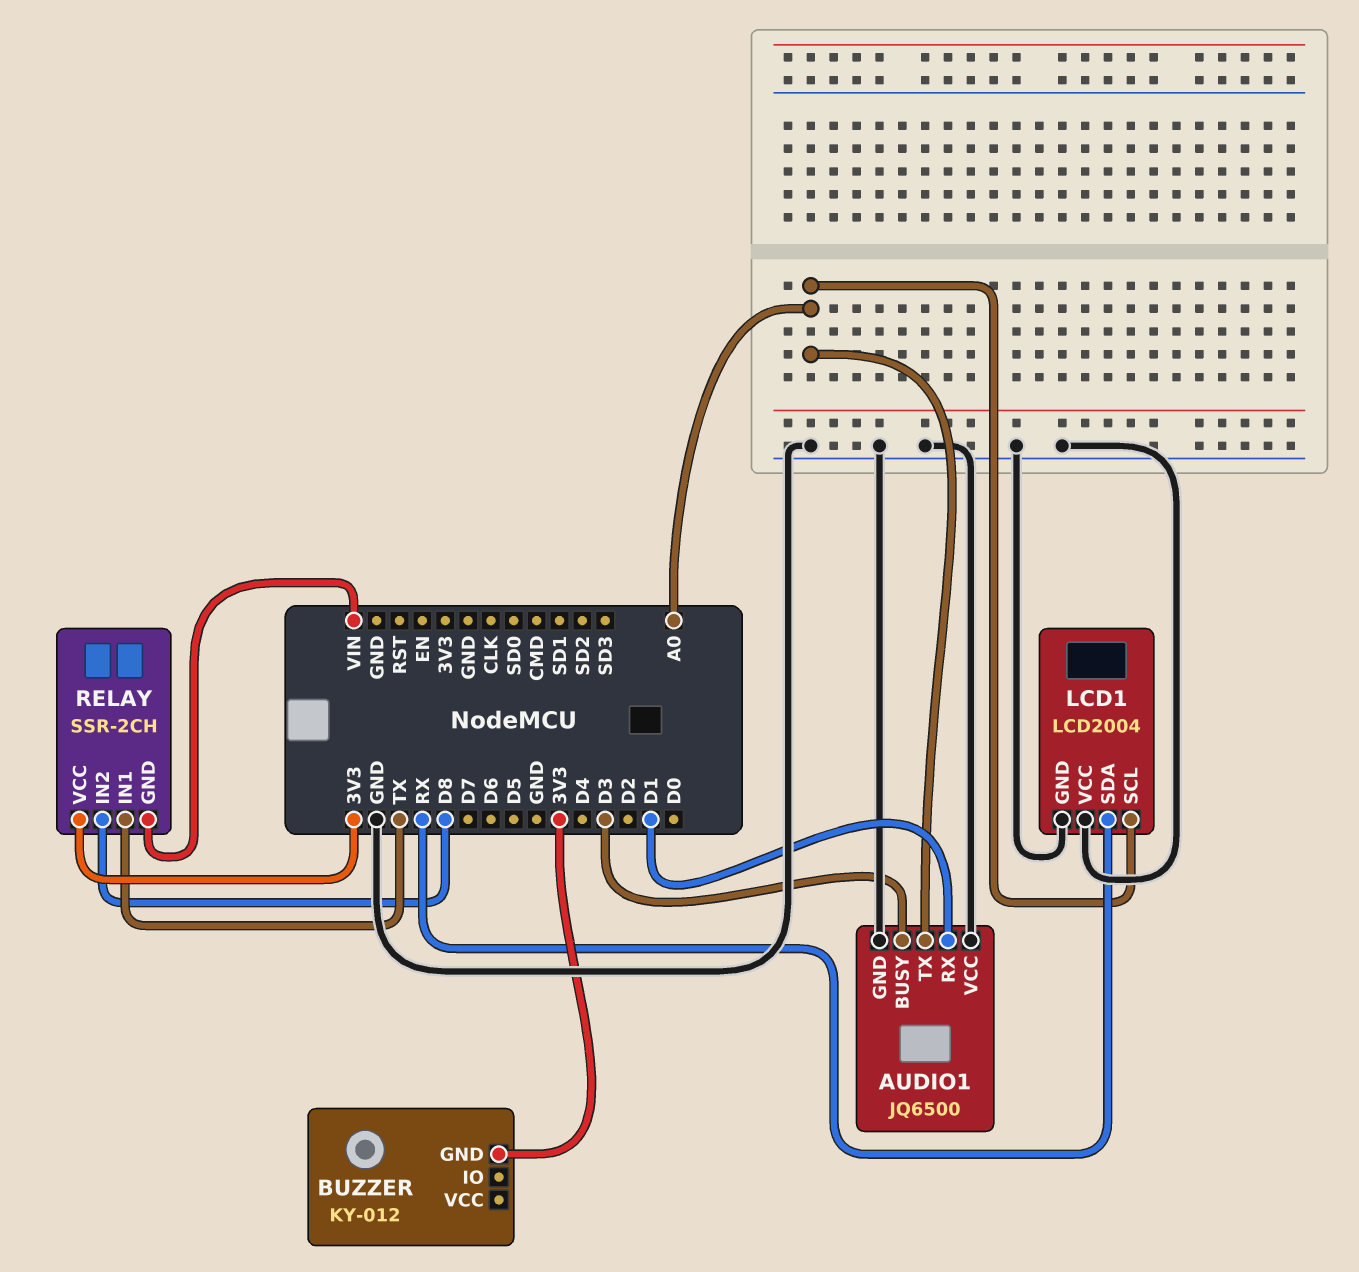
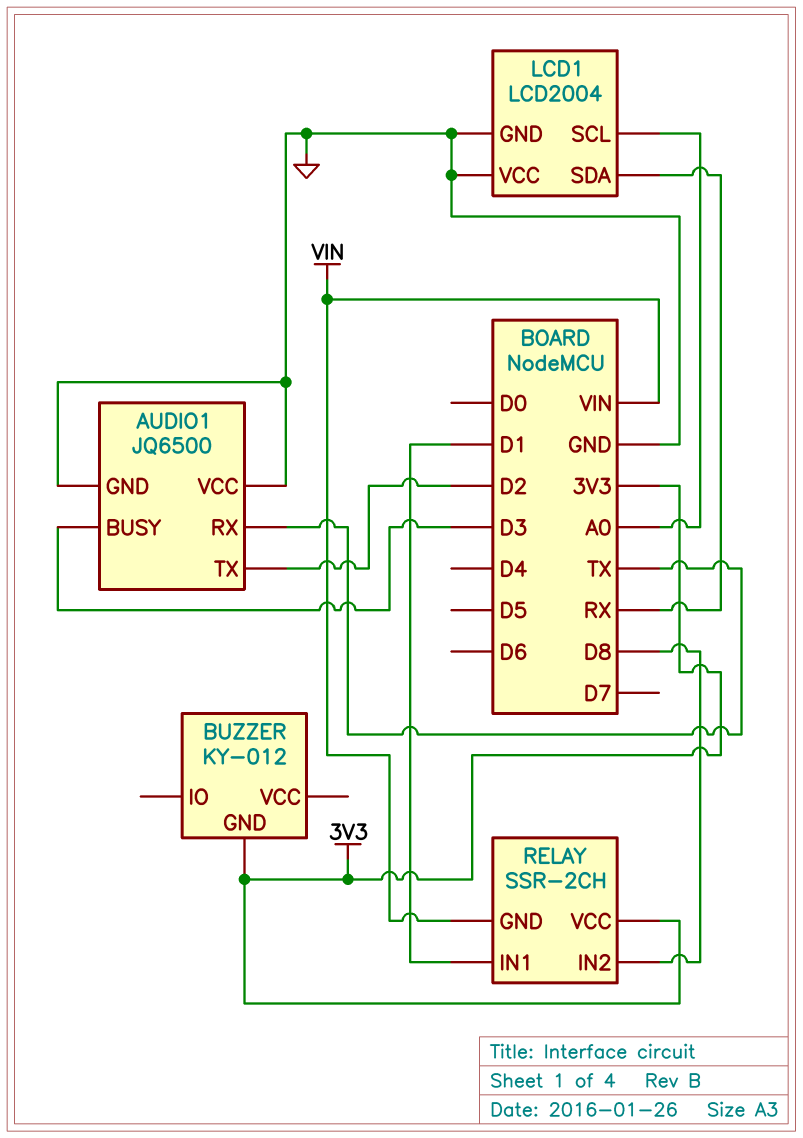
AUDIO1 pin RX: D1 -> TX
AUDIO1 pin TX: A0 -> D2
RELAY pin IN1: TX -> D1

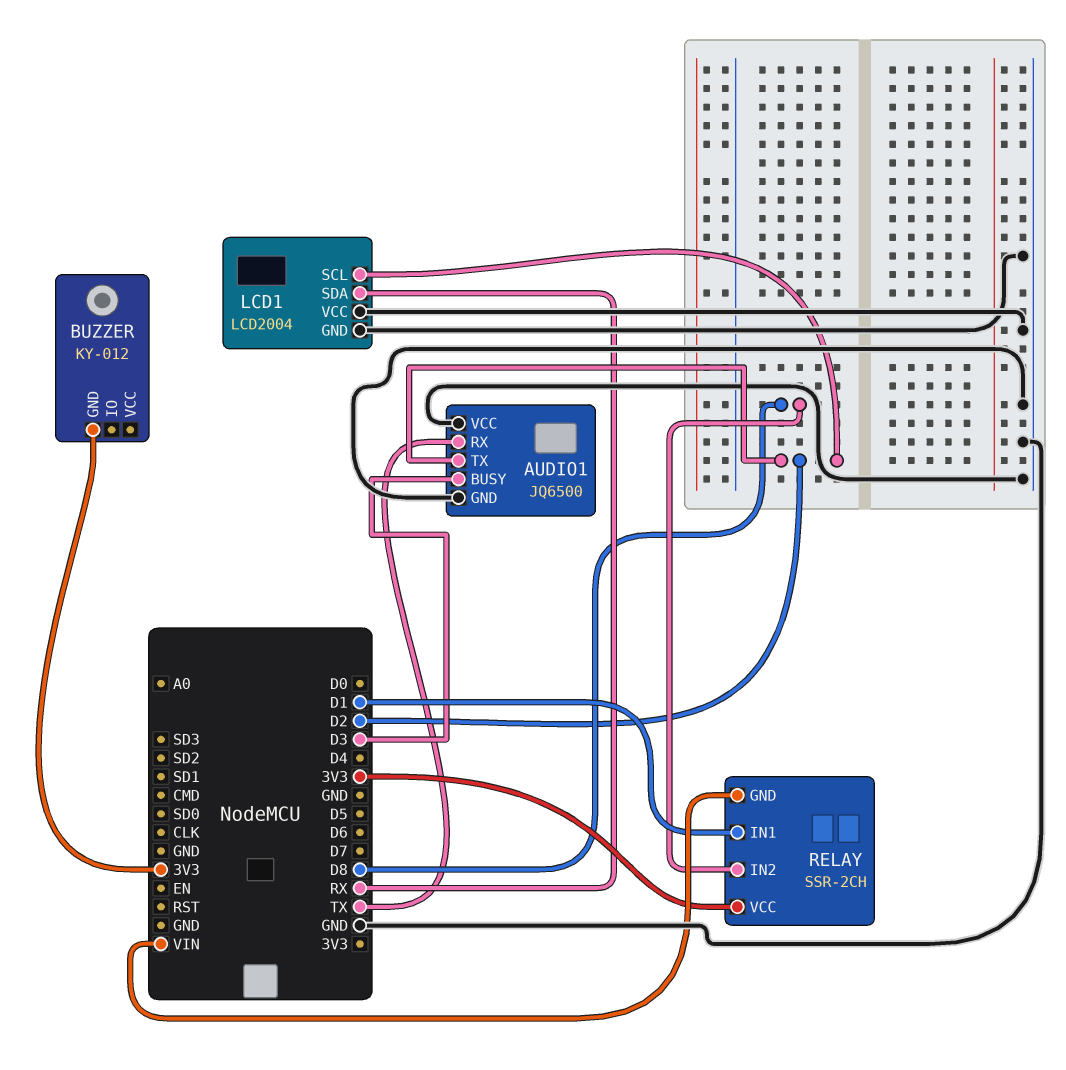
LCD1 pin SCL: A0 -> D2

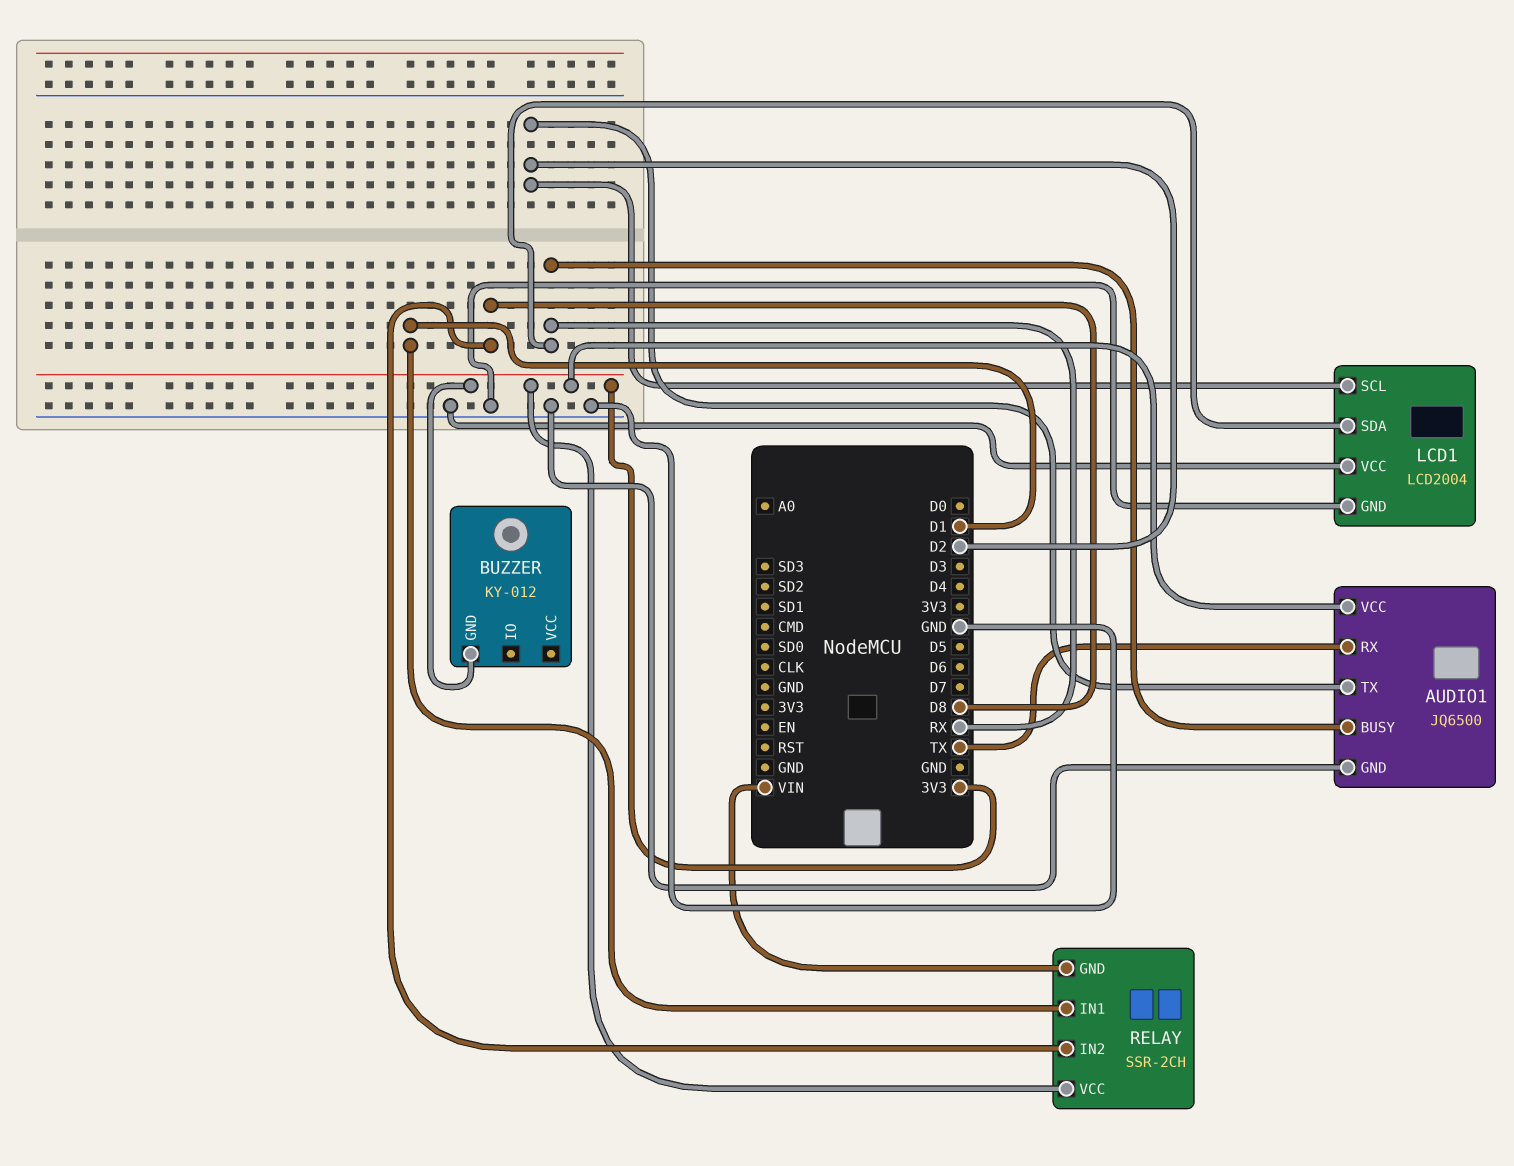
AUDIO1 pin BUSY: D3 -> RX
AUDIO1 pin VCC: GND -> 3V3

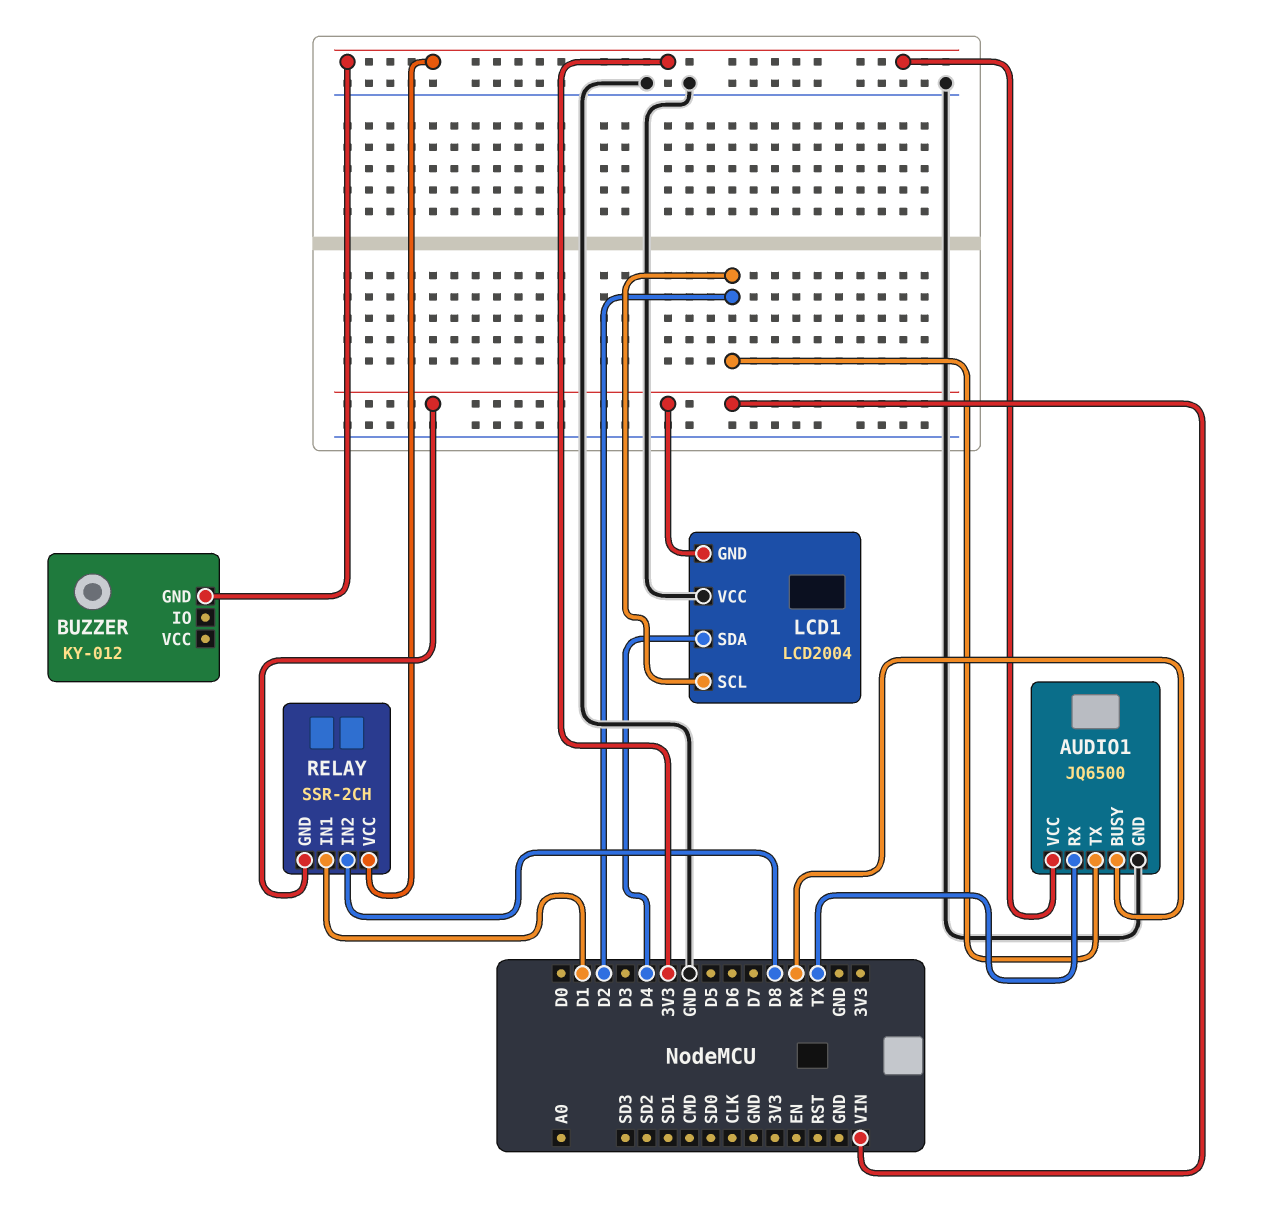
LCD1 pin GND: GND -> VIN
LCD1 pin SDA: RX -> D4

